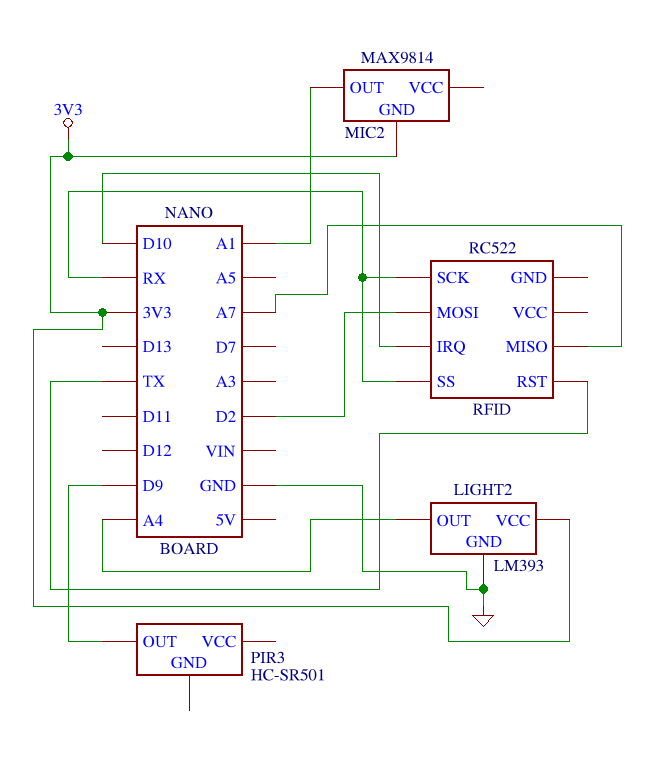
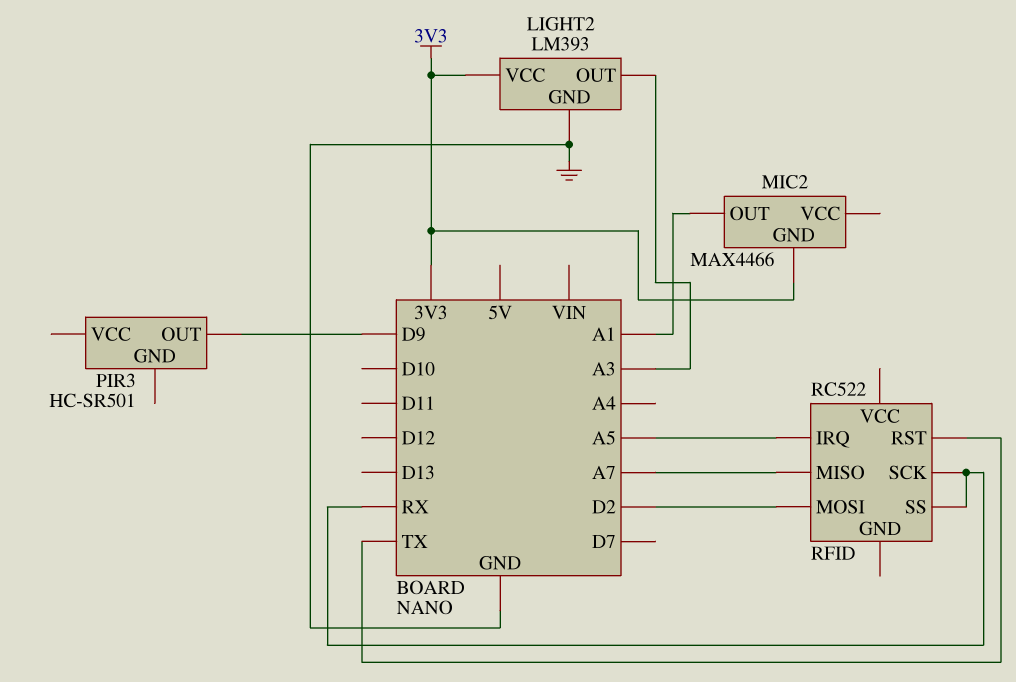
LIGHT2 pin OUT: A4 -> A3
MIC2: MAX9814 -> MAX4466
RFID pin IRQ: D10 -> A5

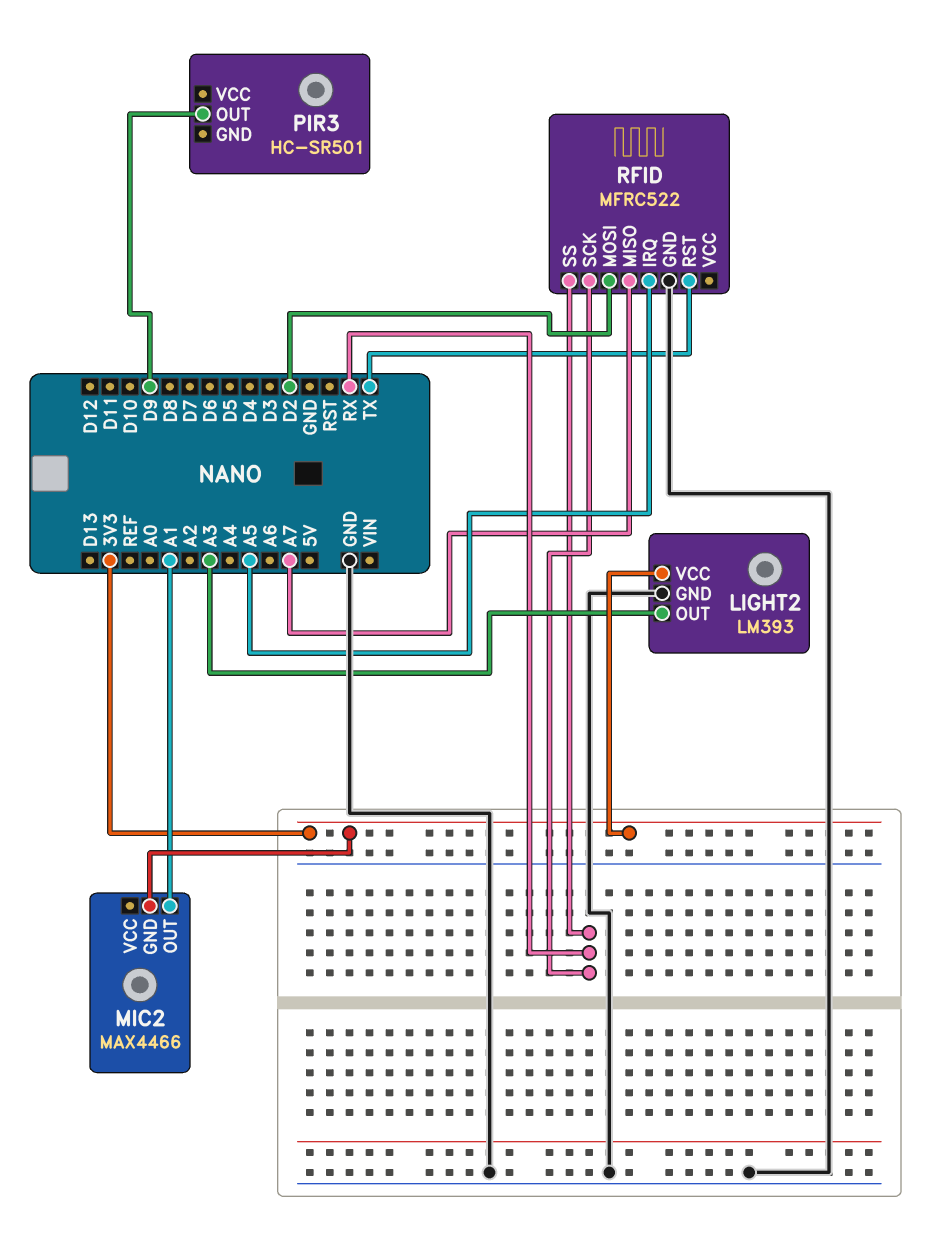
RFID: RC522 -> MFRC522
RFID pin GND: none -> GND

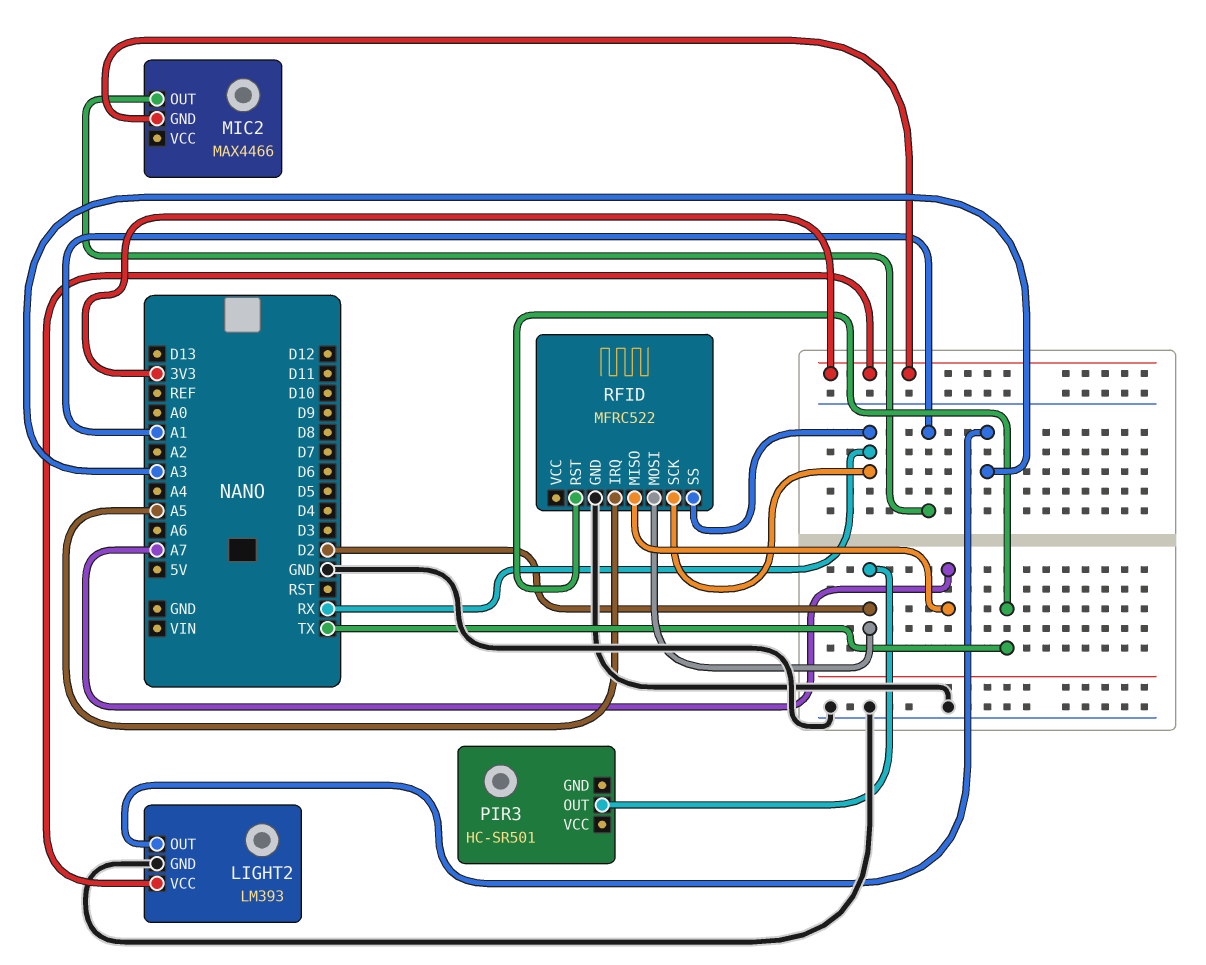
PIR3 pin OUT: D9 -> D2

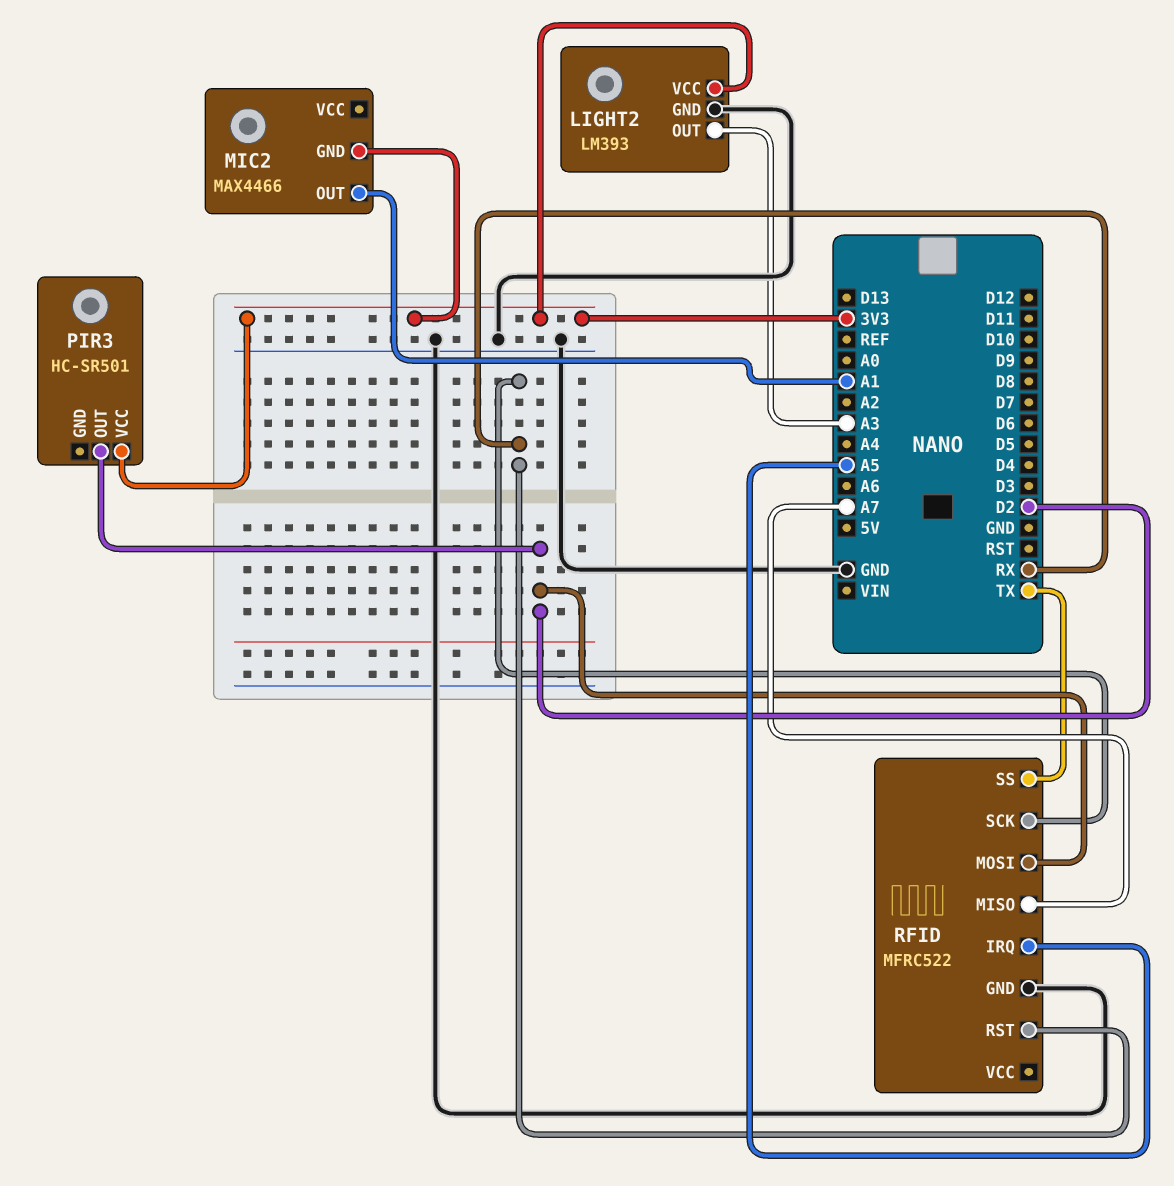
PIR3 pin VCC: none -> 3V3
RFID pin RST: TX -> RX
RFID pin SS: RX -> TX

